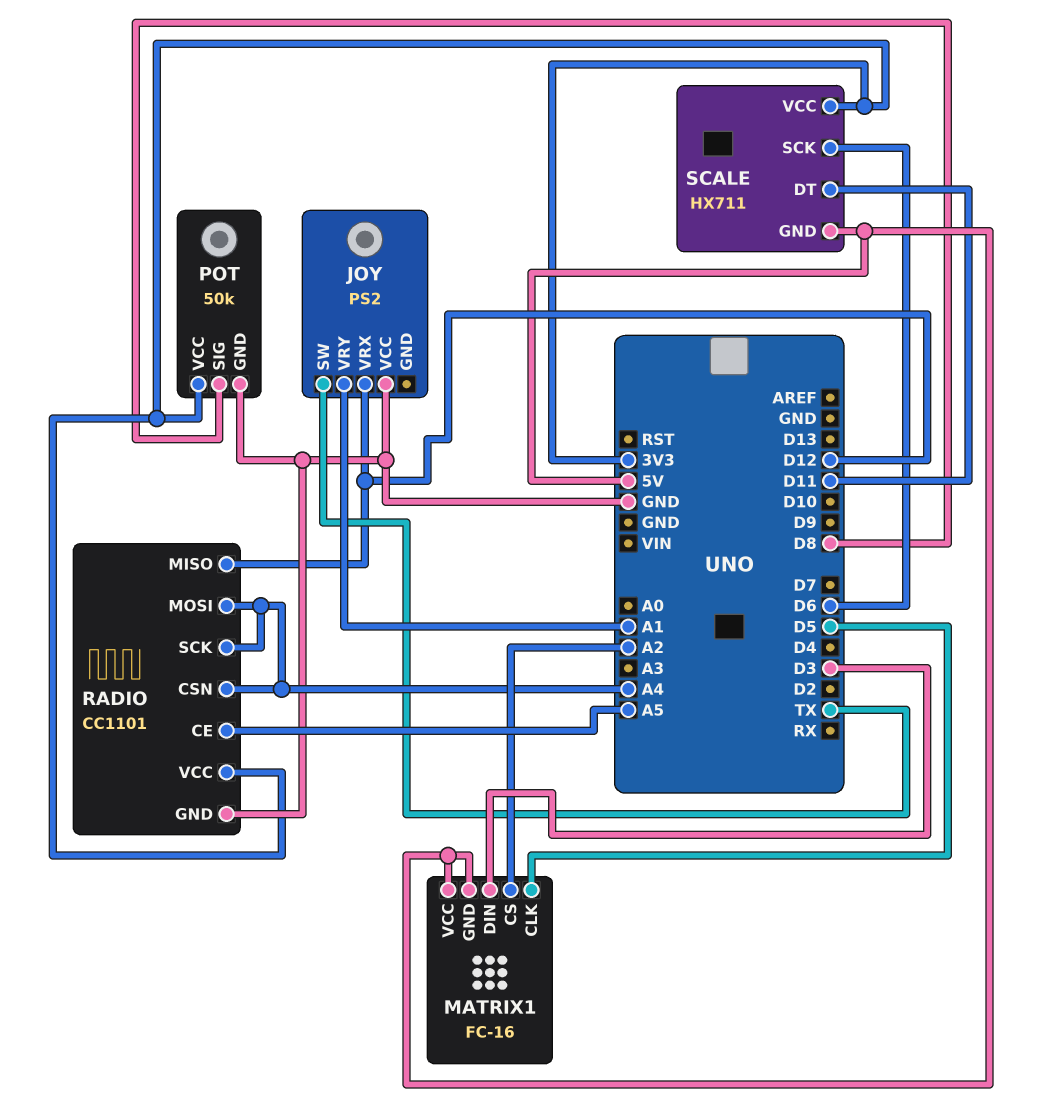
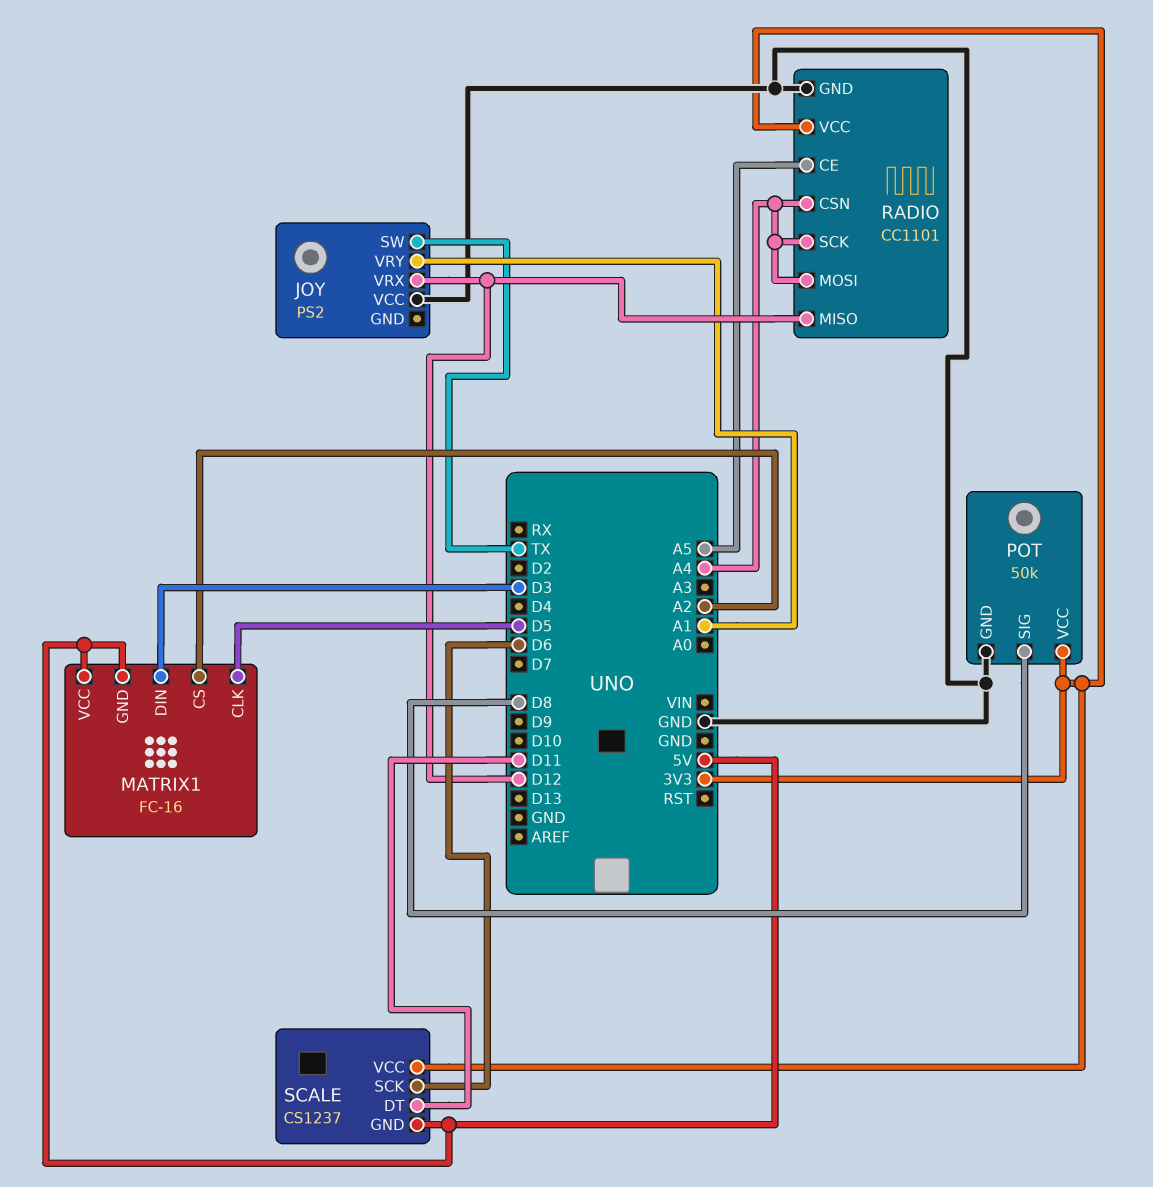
SCALE: HX711 -> CS1237

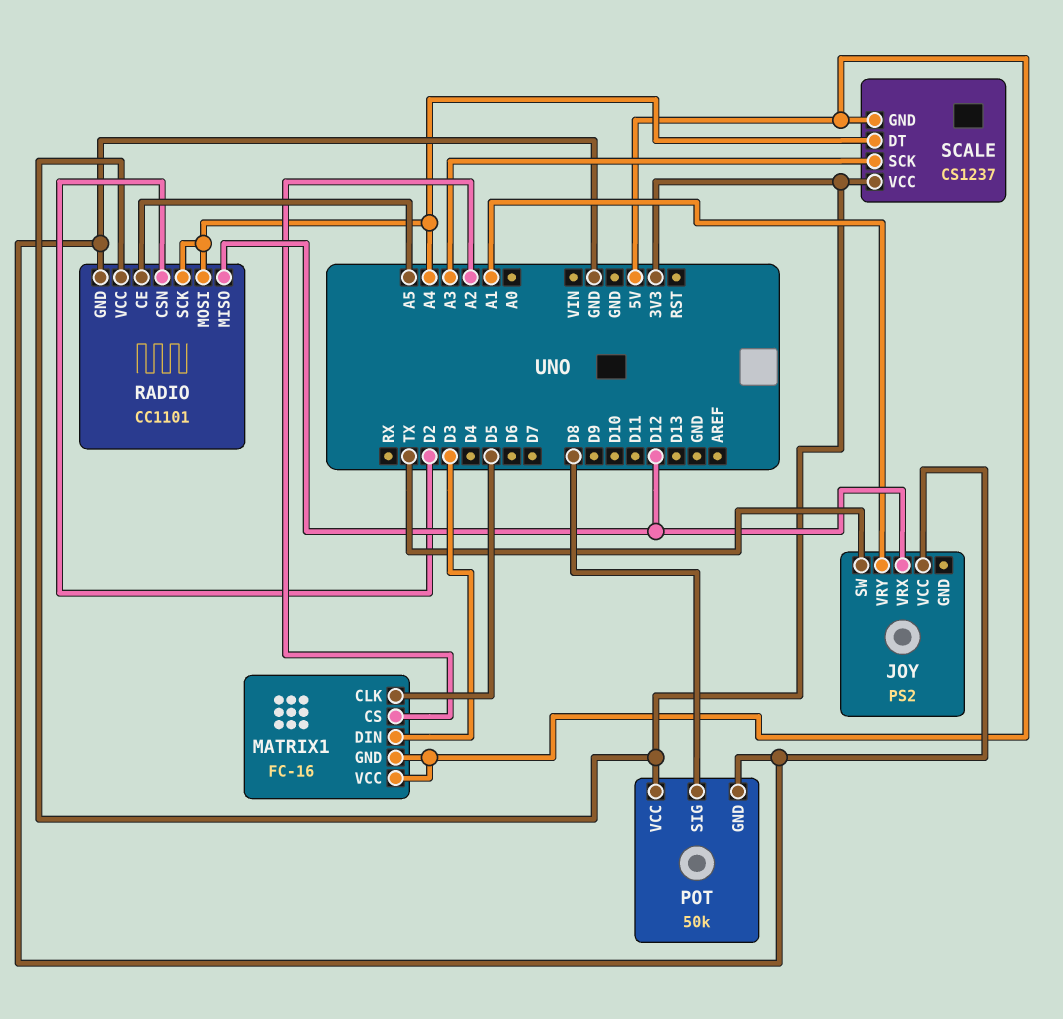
RADIO pin CSN: A4 -> D2
SCALE pin DT: D11 -> A4
SCALE pin SCK: D6 -> A3

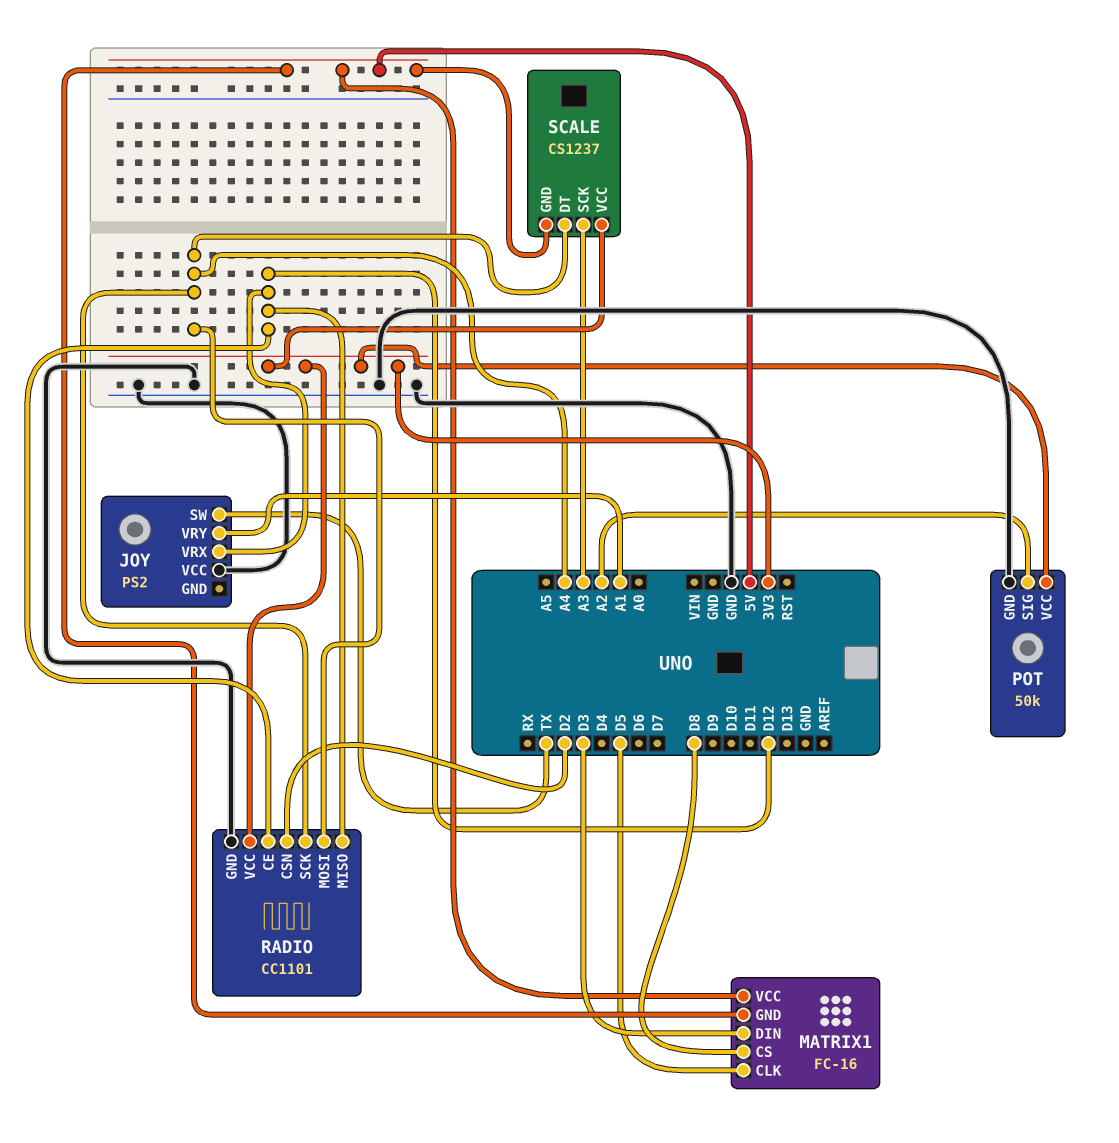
MATRIX1 pin CS: A2 -> D8
POT pin SIG: D8 -> A2
RADIO pin CE: A5 -> D12

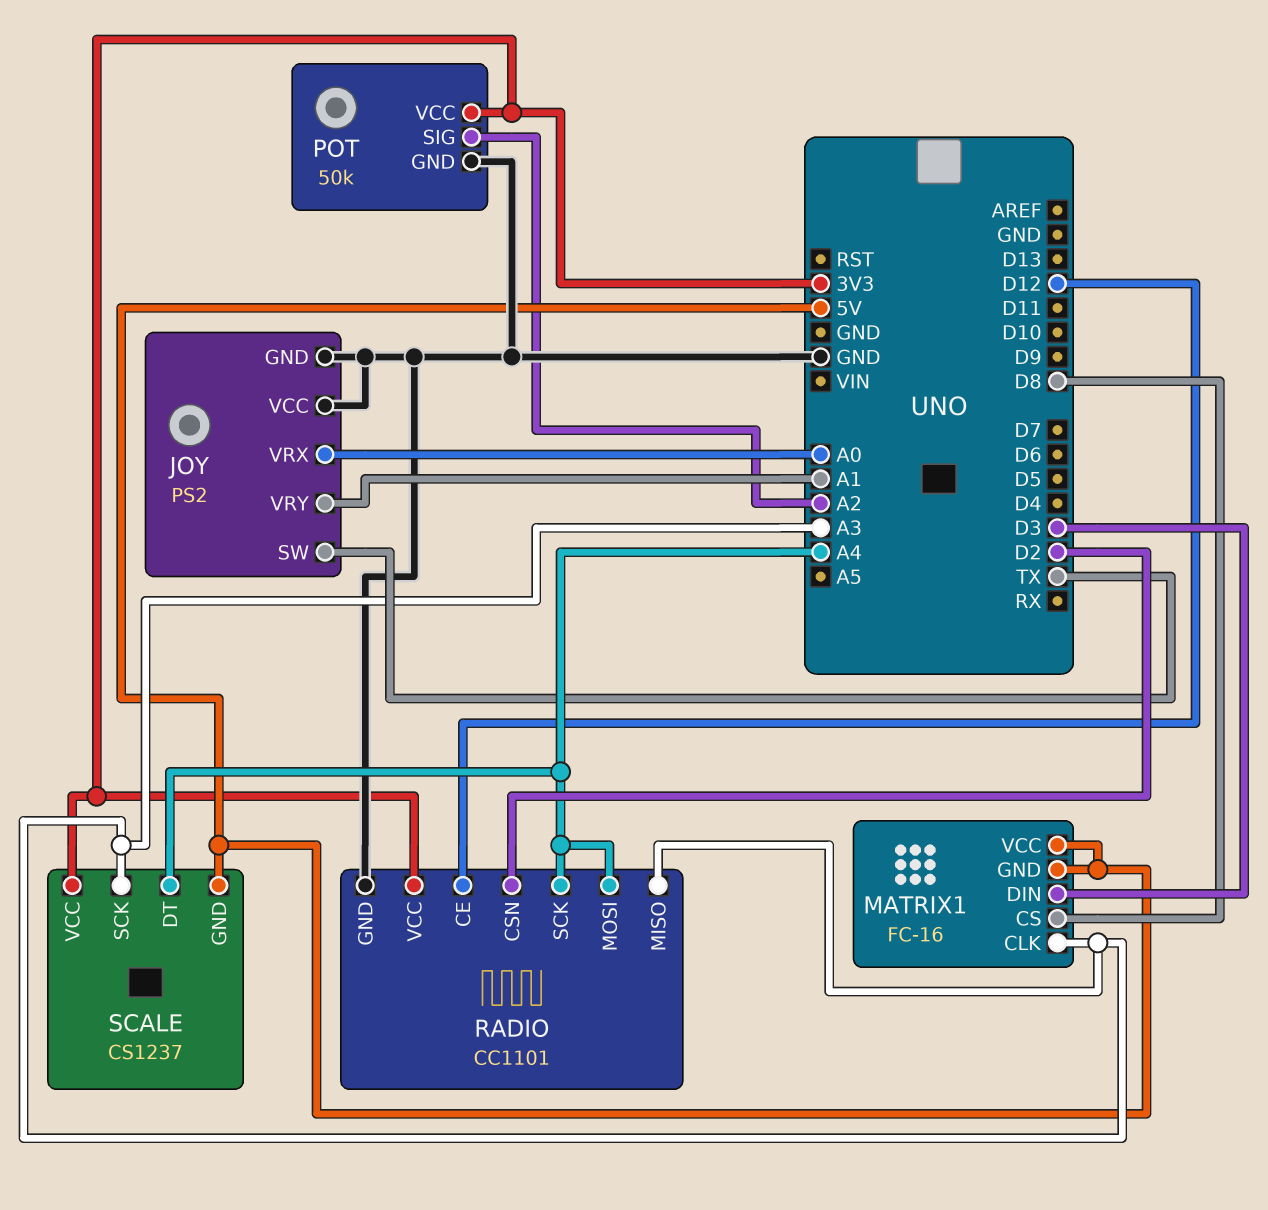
JOY pin GND: none -> GND
JOY pin VRX: D12 -> A0
MATRIX1 pin CLK: D5 -> A3
RADIO pin MISO: D12 -> A3

